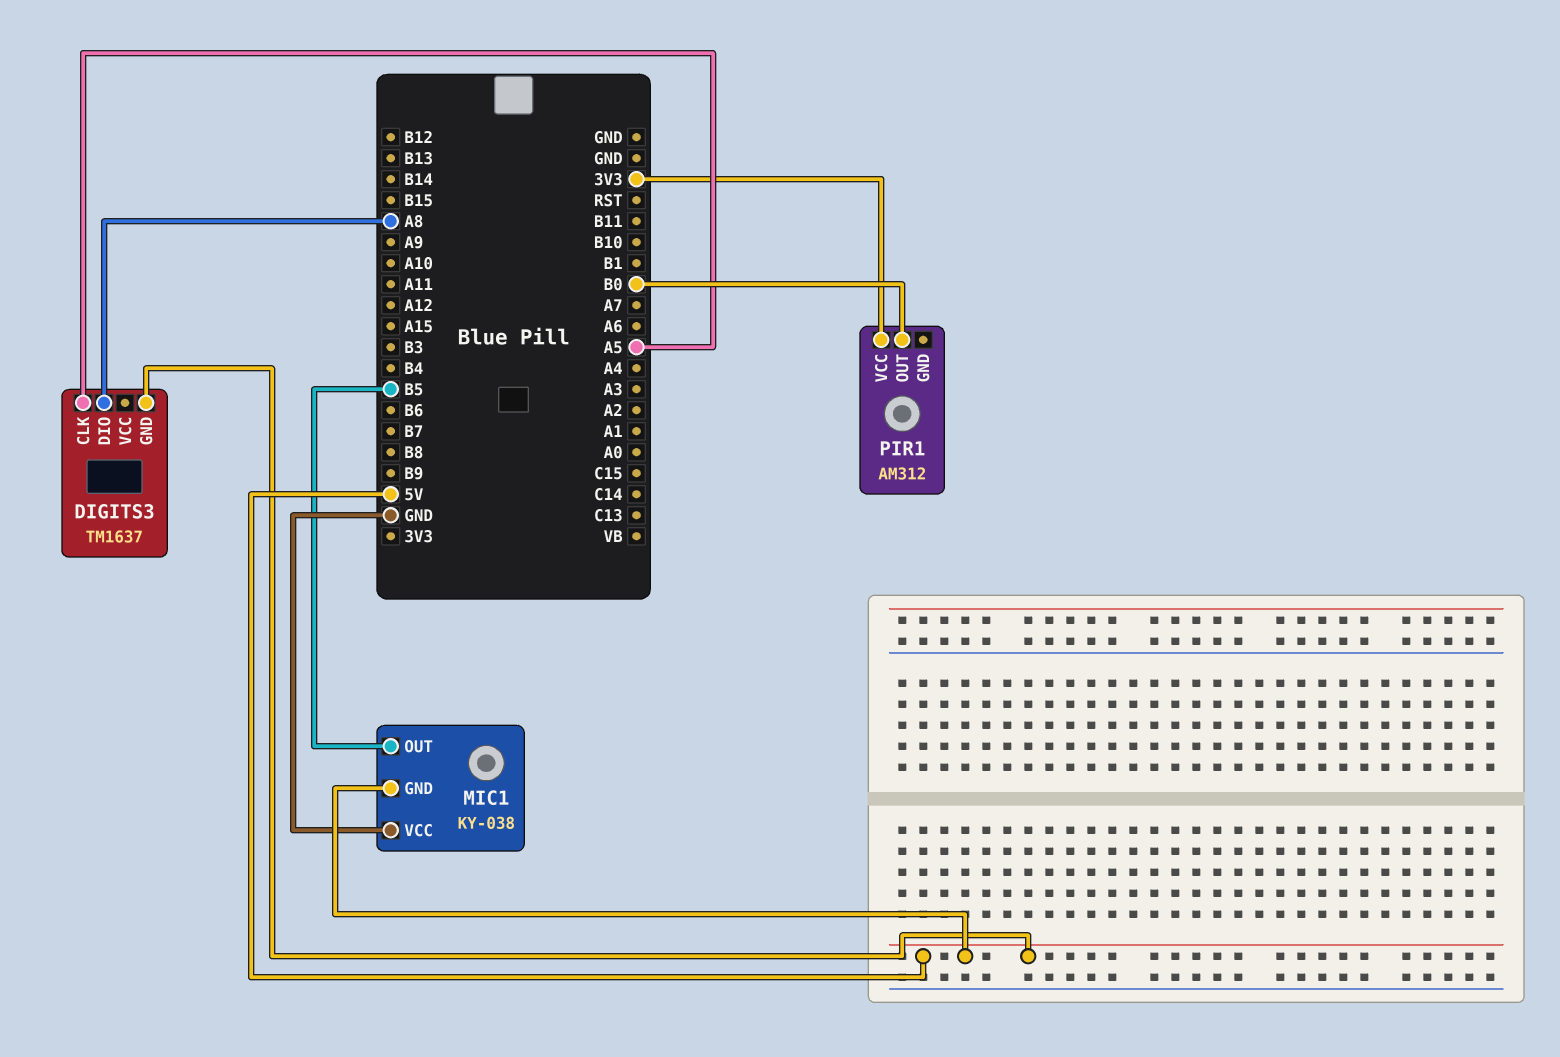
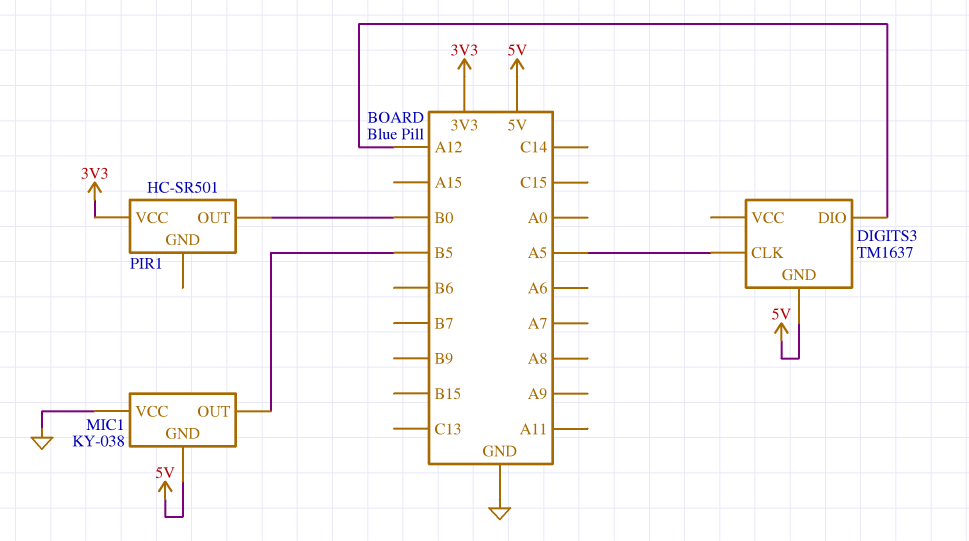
DIGITS3 pin DIO: A8 -> A12
PIR1: AM312 -> HC-SR501

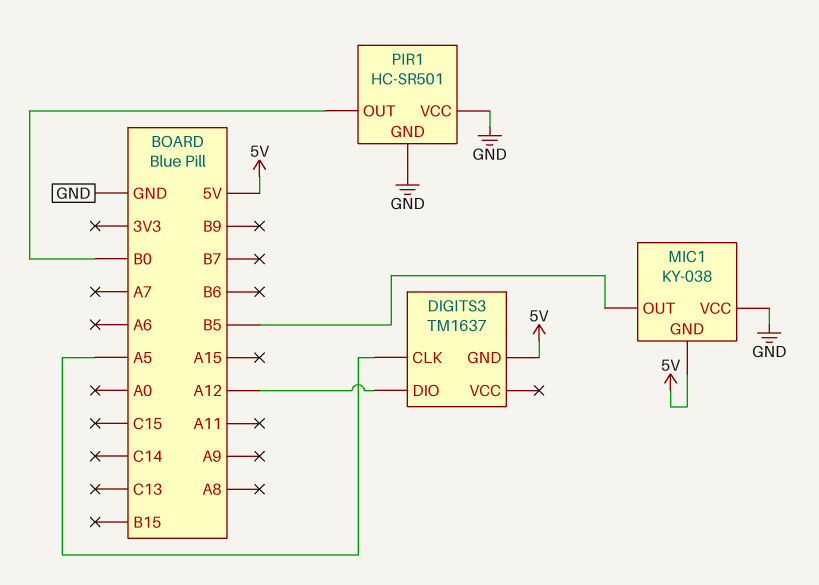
PIR1 pin GND: none -> GND
PIR1 pin VCC: 3V3 -> GND

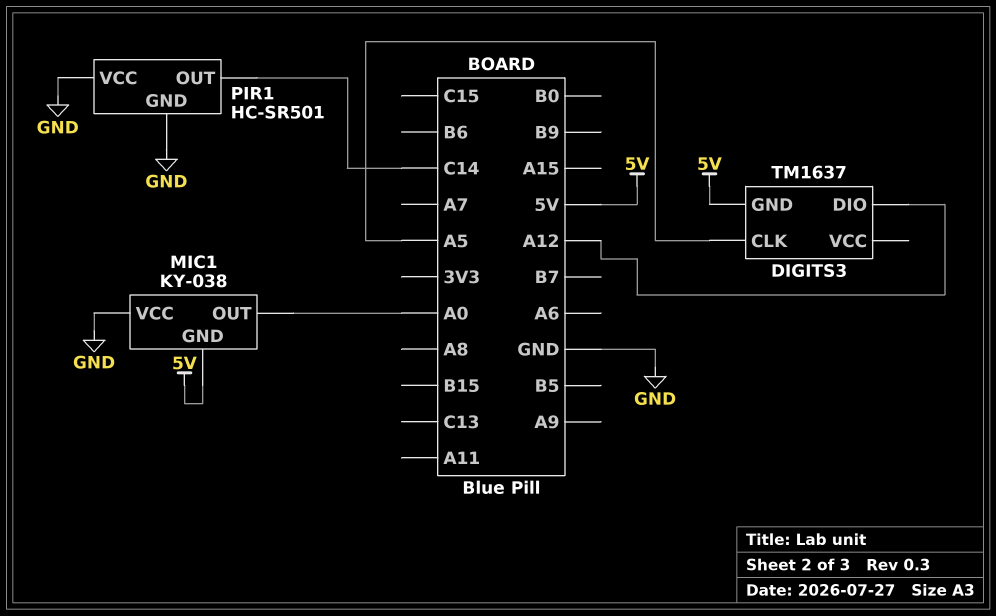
MIC1 pin OUT: B5 -> A0
PIR1 pin OUT: B0 -> C14

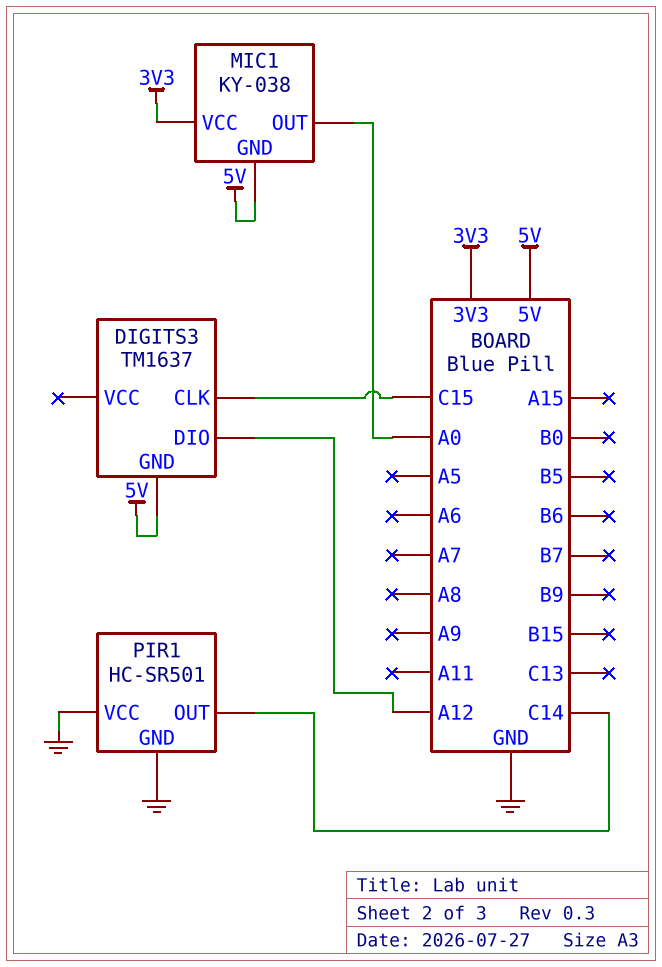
DIGITS3 pin CLK: A5 -> C15
MIC1 pin VCC: GND -> 3V3

